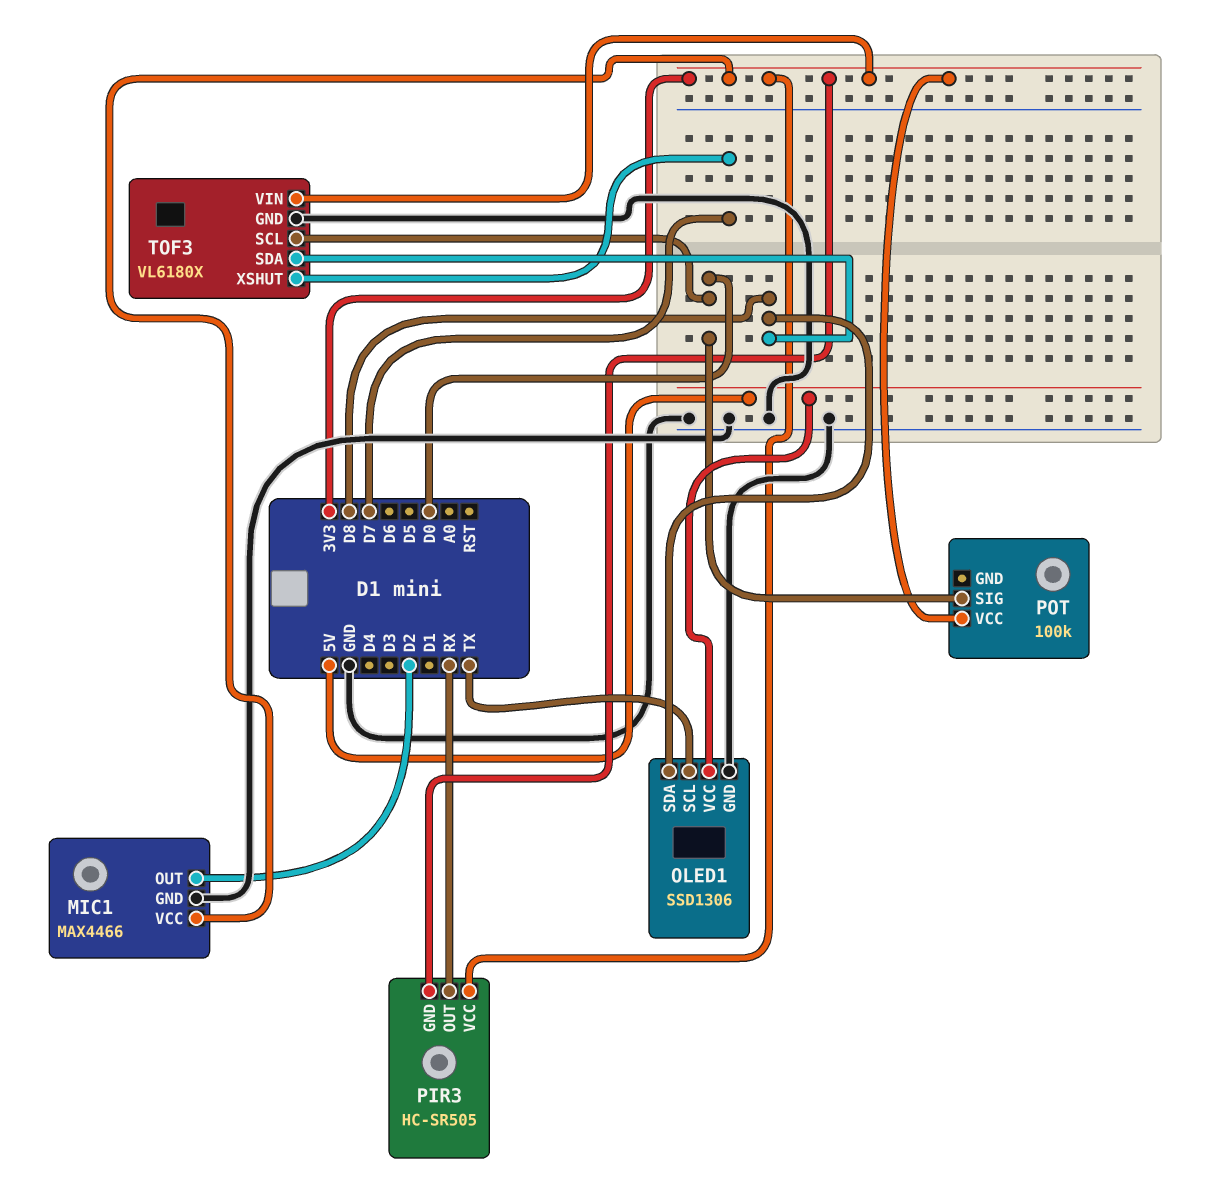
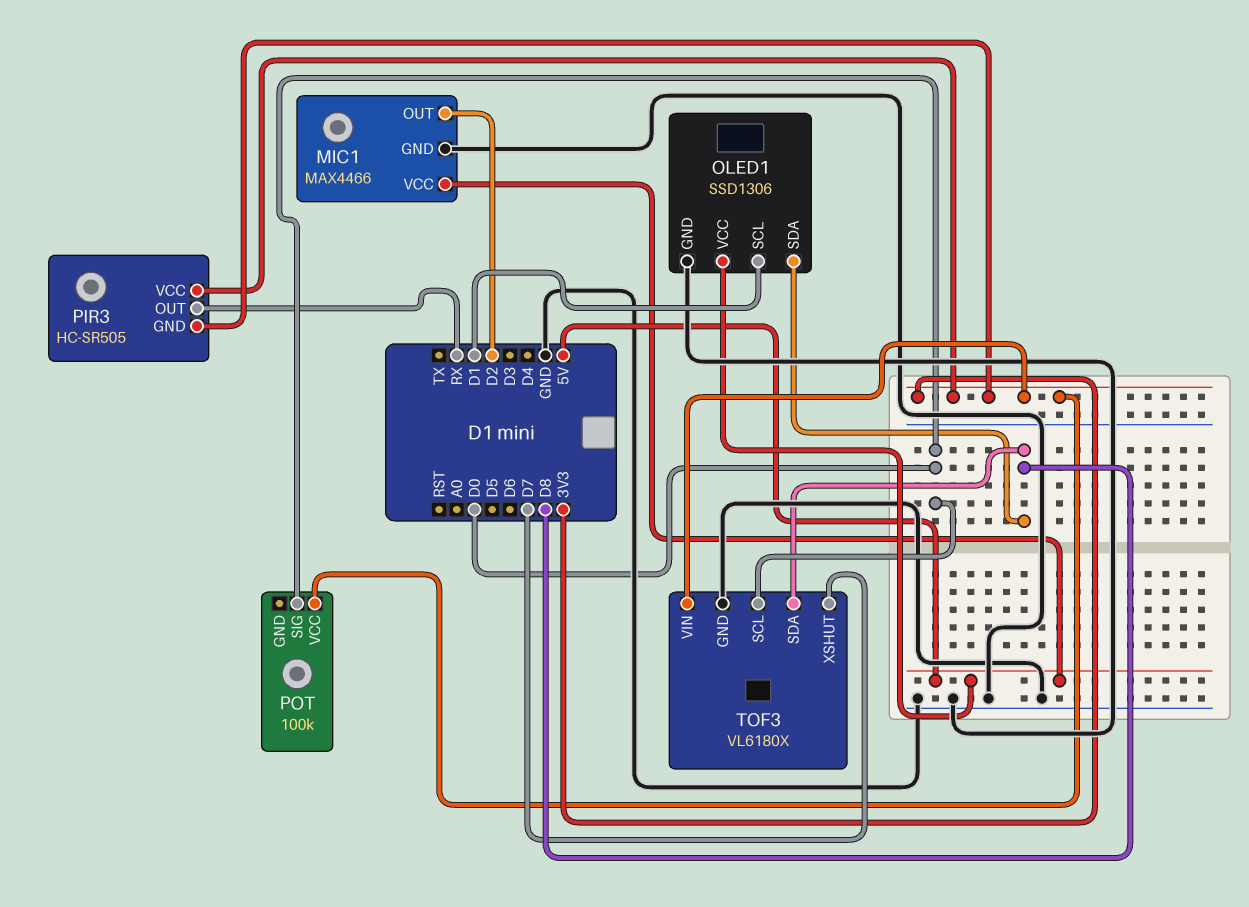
MIC1 pin VCC: 3V3 -> 5V
OLED1 pin SCL: TX -> D1

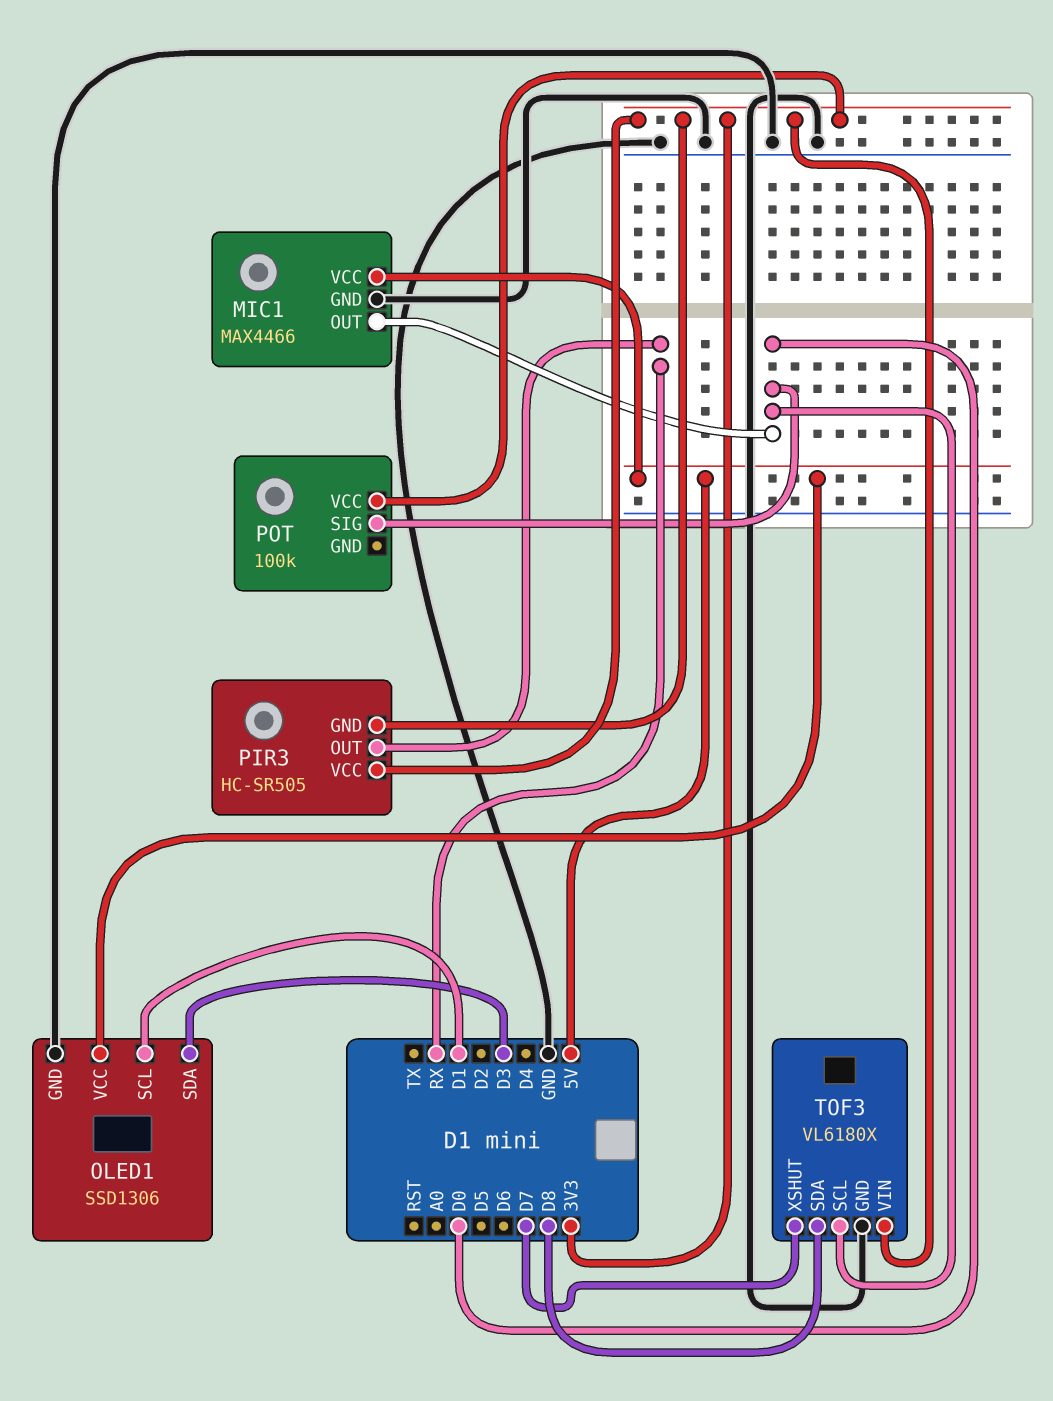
MIC1 pin OUT: D2 -> D0
OLED1 pin SDA: D8 -> D3

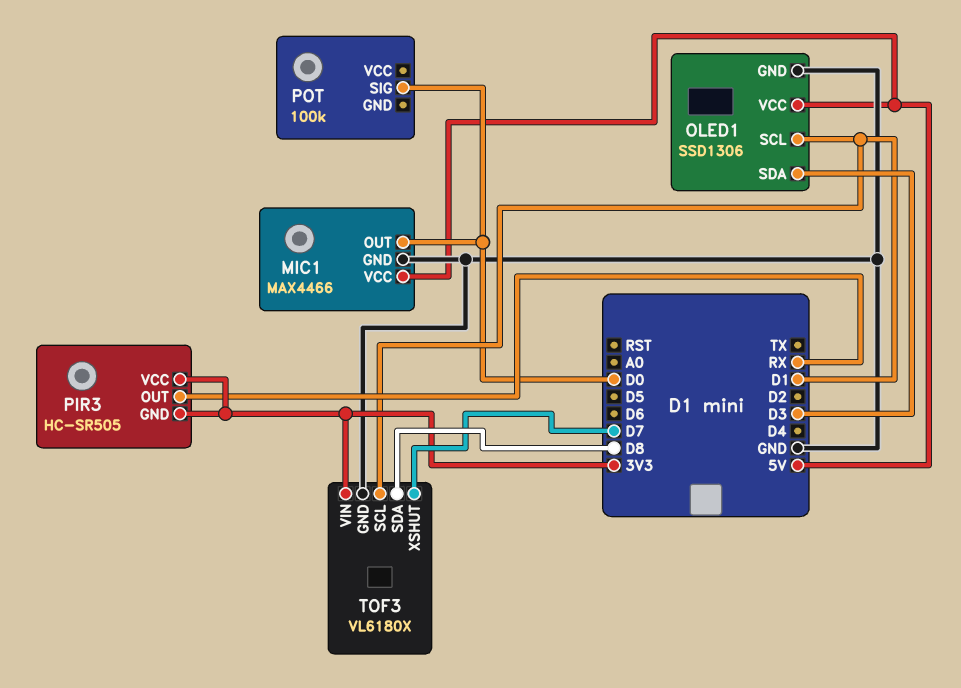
POT pin VCC: 3V3 -> none
TOF3 pin SCL: D0 -> D1

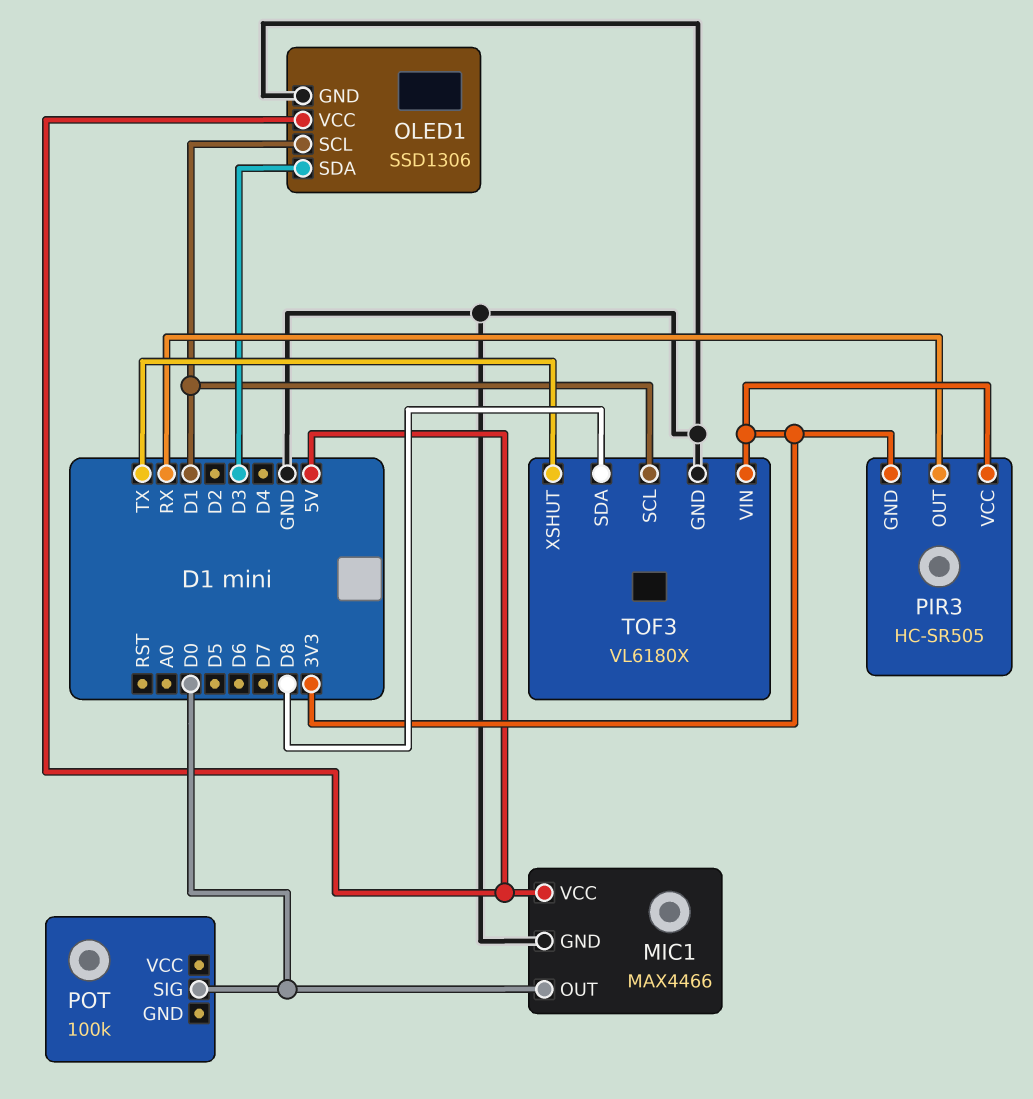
TOF3 pin XSHUT: D7 -> TX

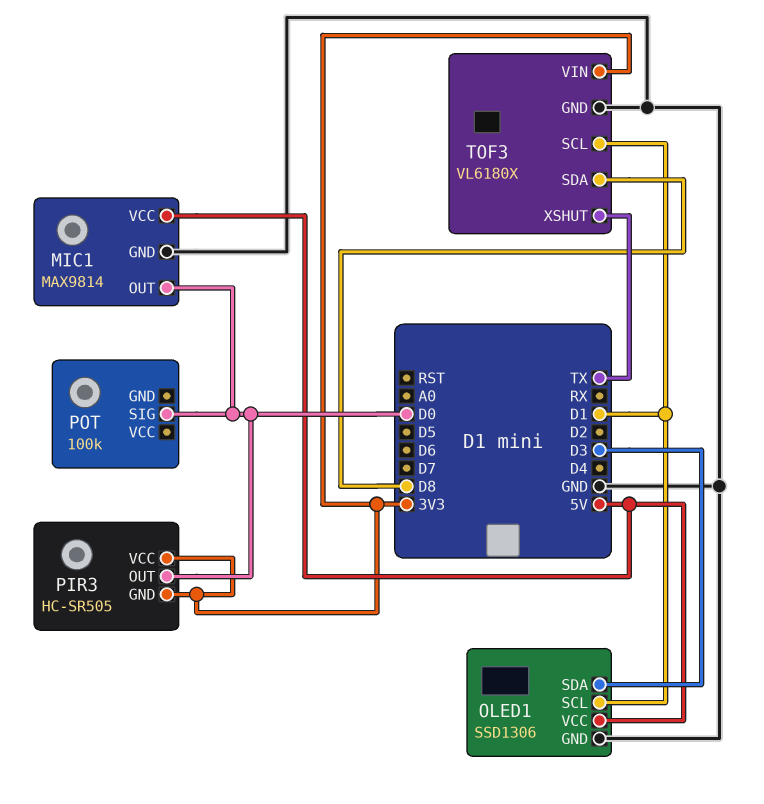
MIC1: MAX4466 -> MAX9814
PIR3 pin OUT: RX -> D0

